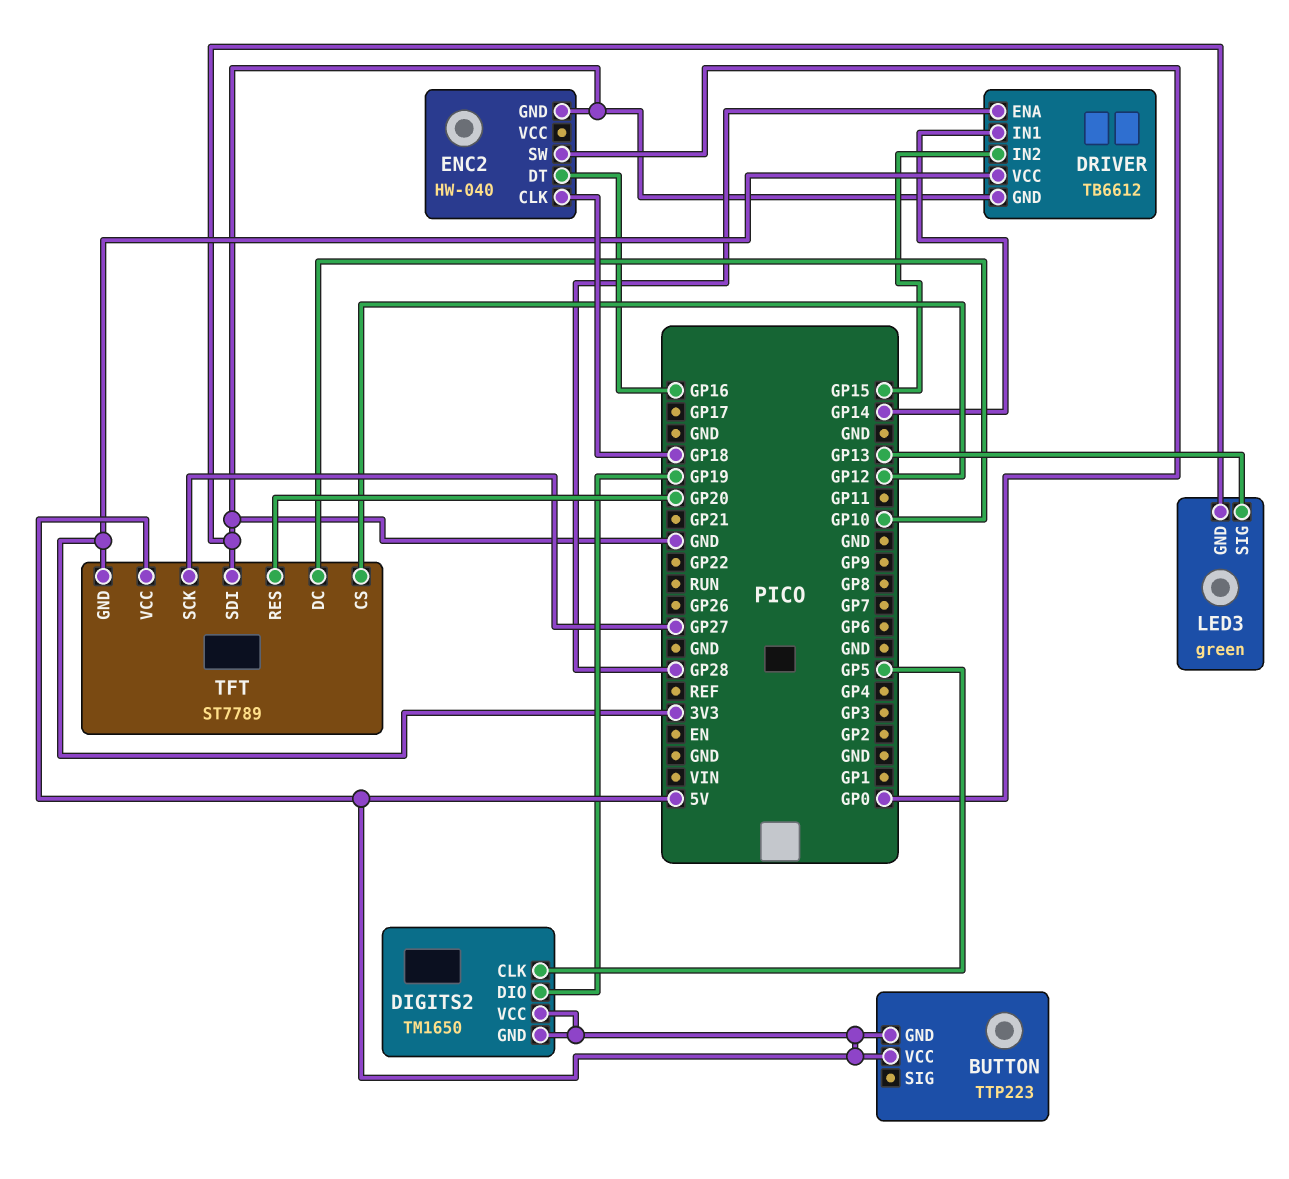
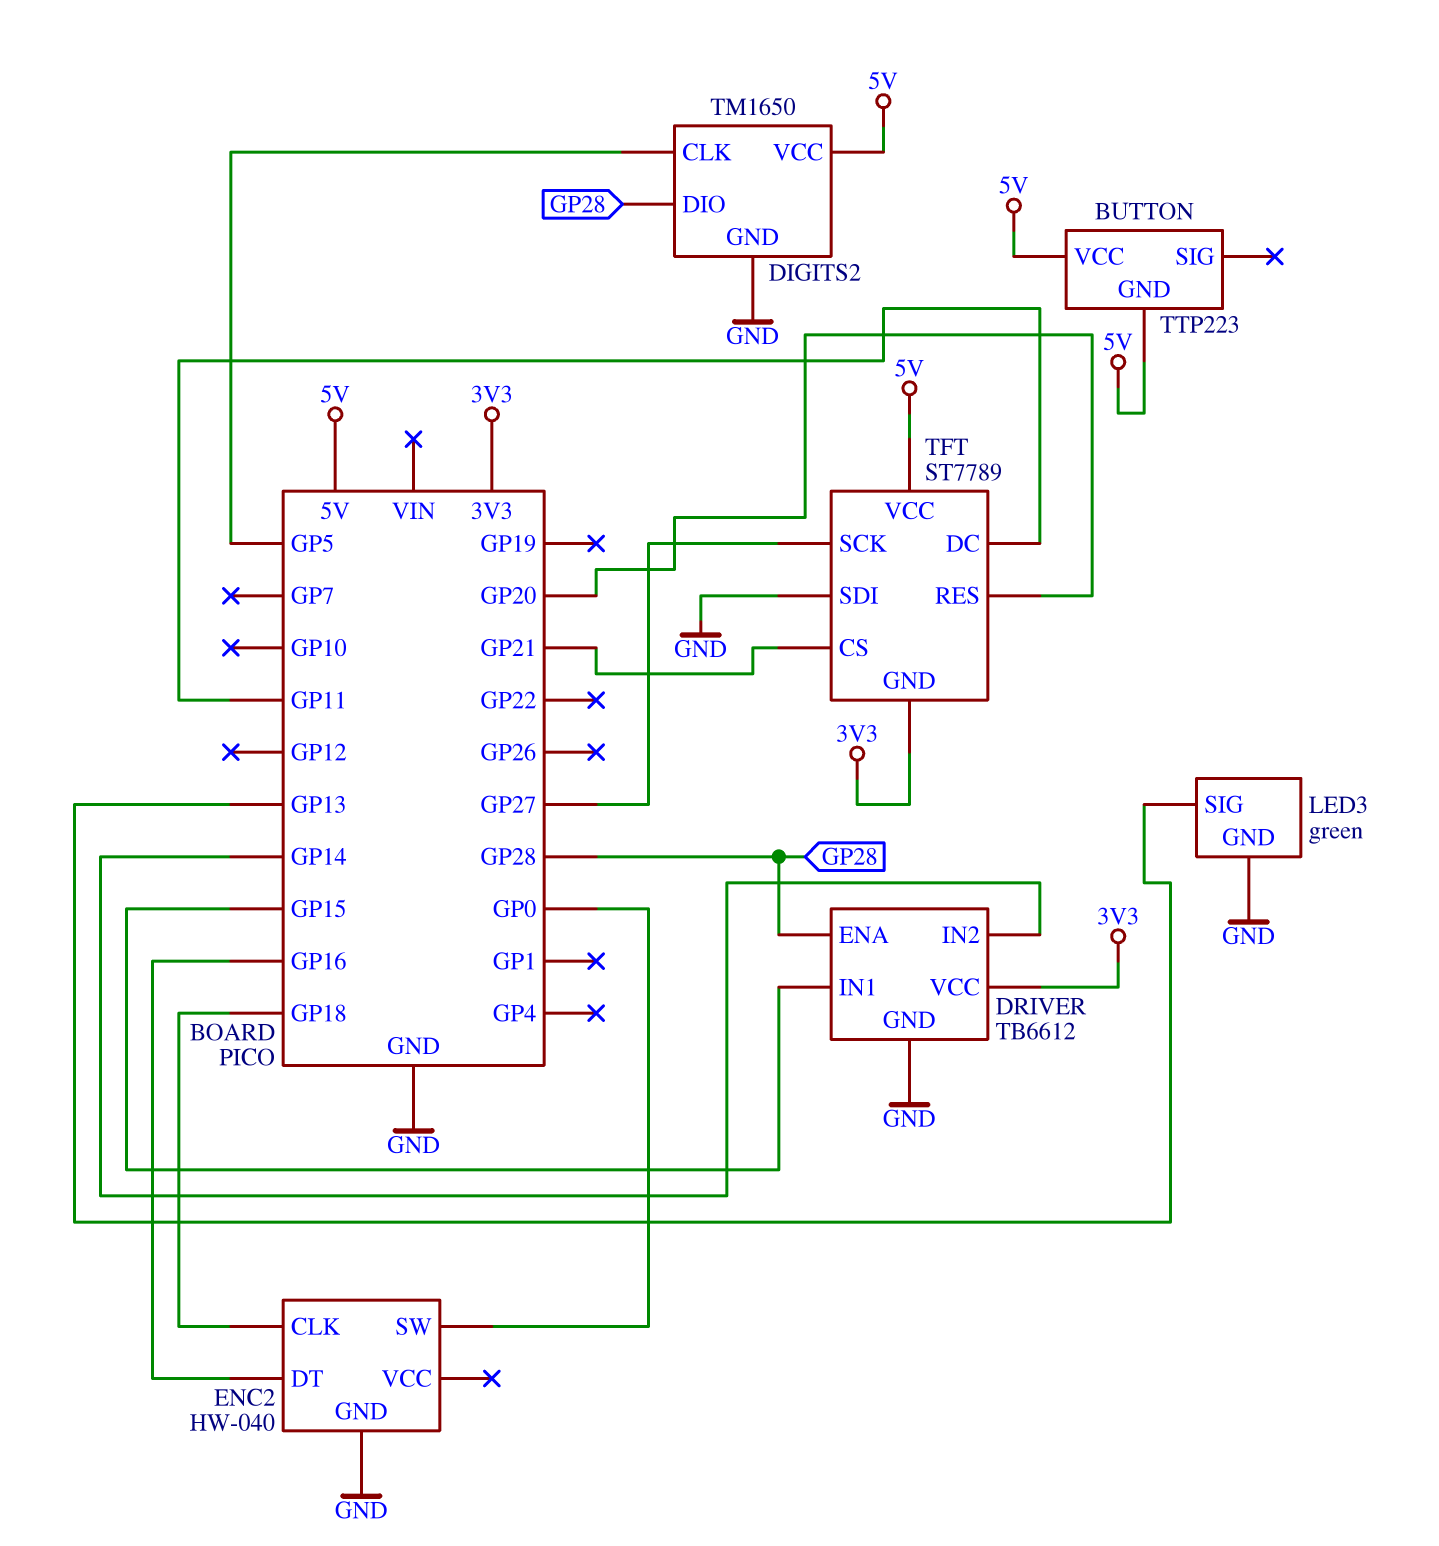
DIGITS2 pin DIO: GP19 -> GP28
DIGITS2 pin GND: 5V -> GND
DRIVER pin IN1: GP14 -> GP15
DRIVER pin IN2: GP15 -> GP14
TFT pin CS: GP12 -> GP21
TFT pin DC: GP10 -> GP11

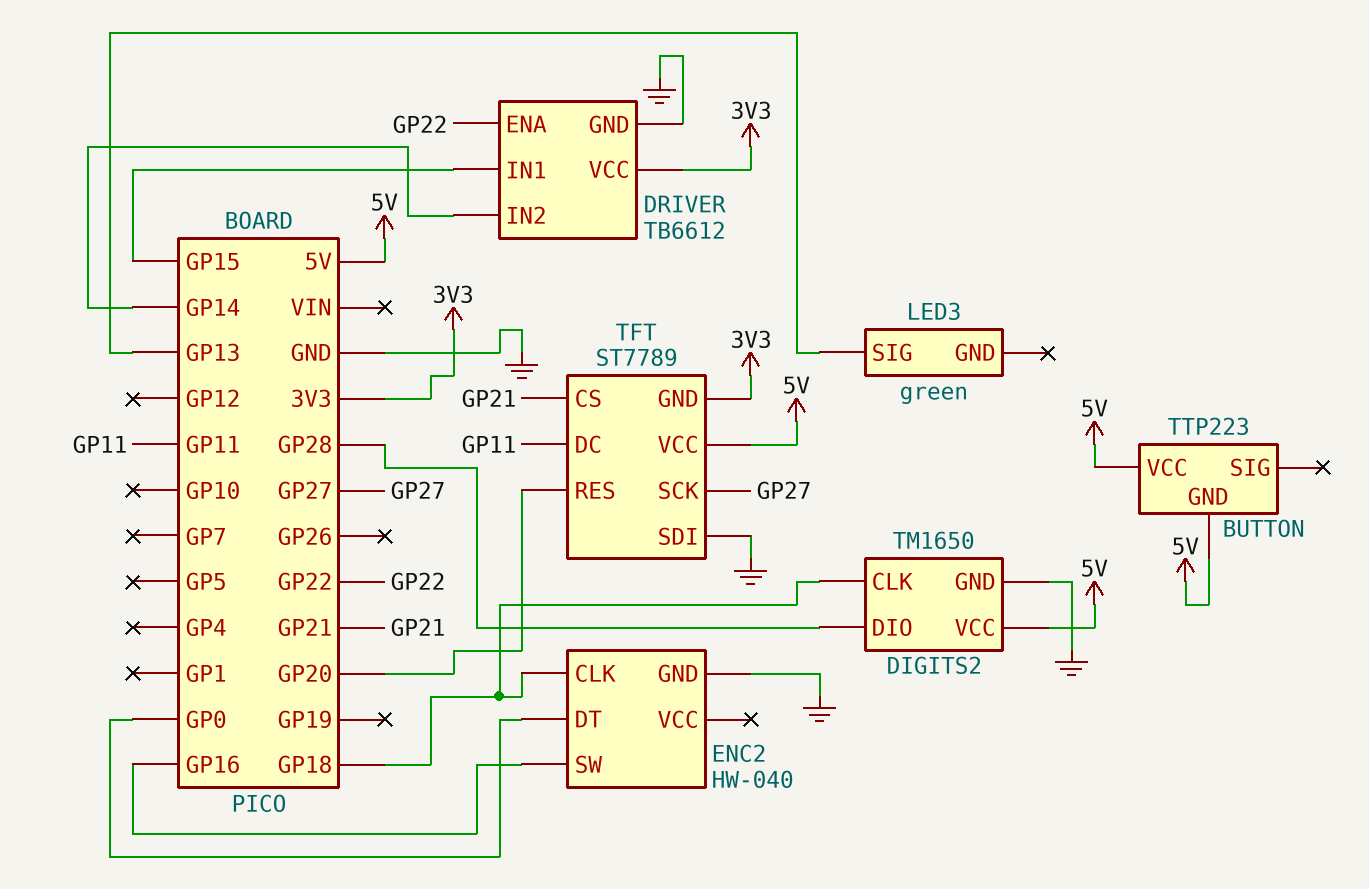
DIGITS2 pin CLK: GP5 -> GP18
DRIVER pin ENA: GP28 -> GP22
ENC2 pin DT: GP16 -> GP0
ENC2 pin SW: GP0 -> GP16
LED3 pin GND: GND -> none

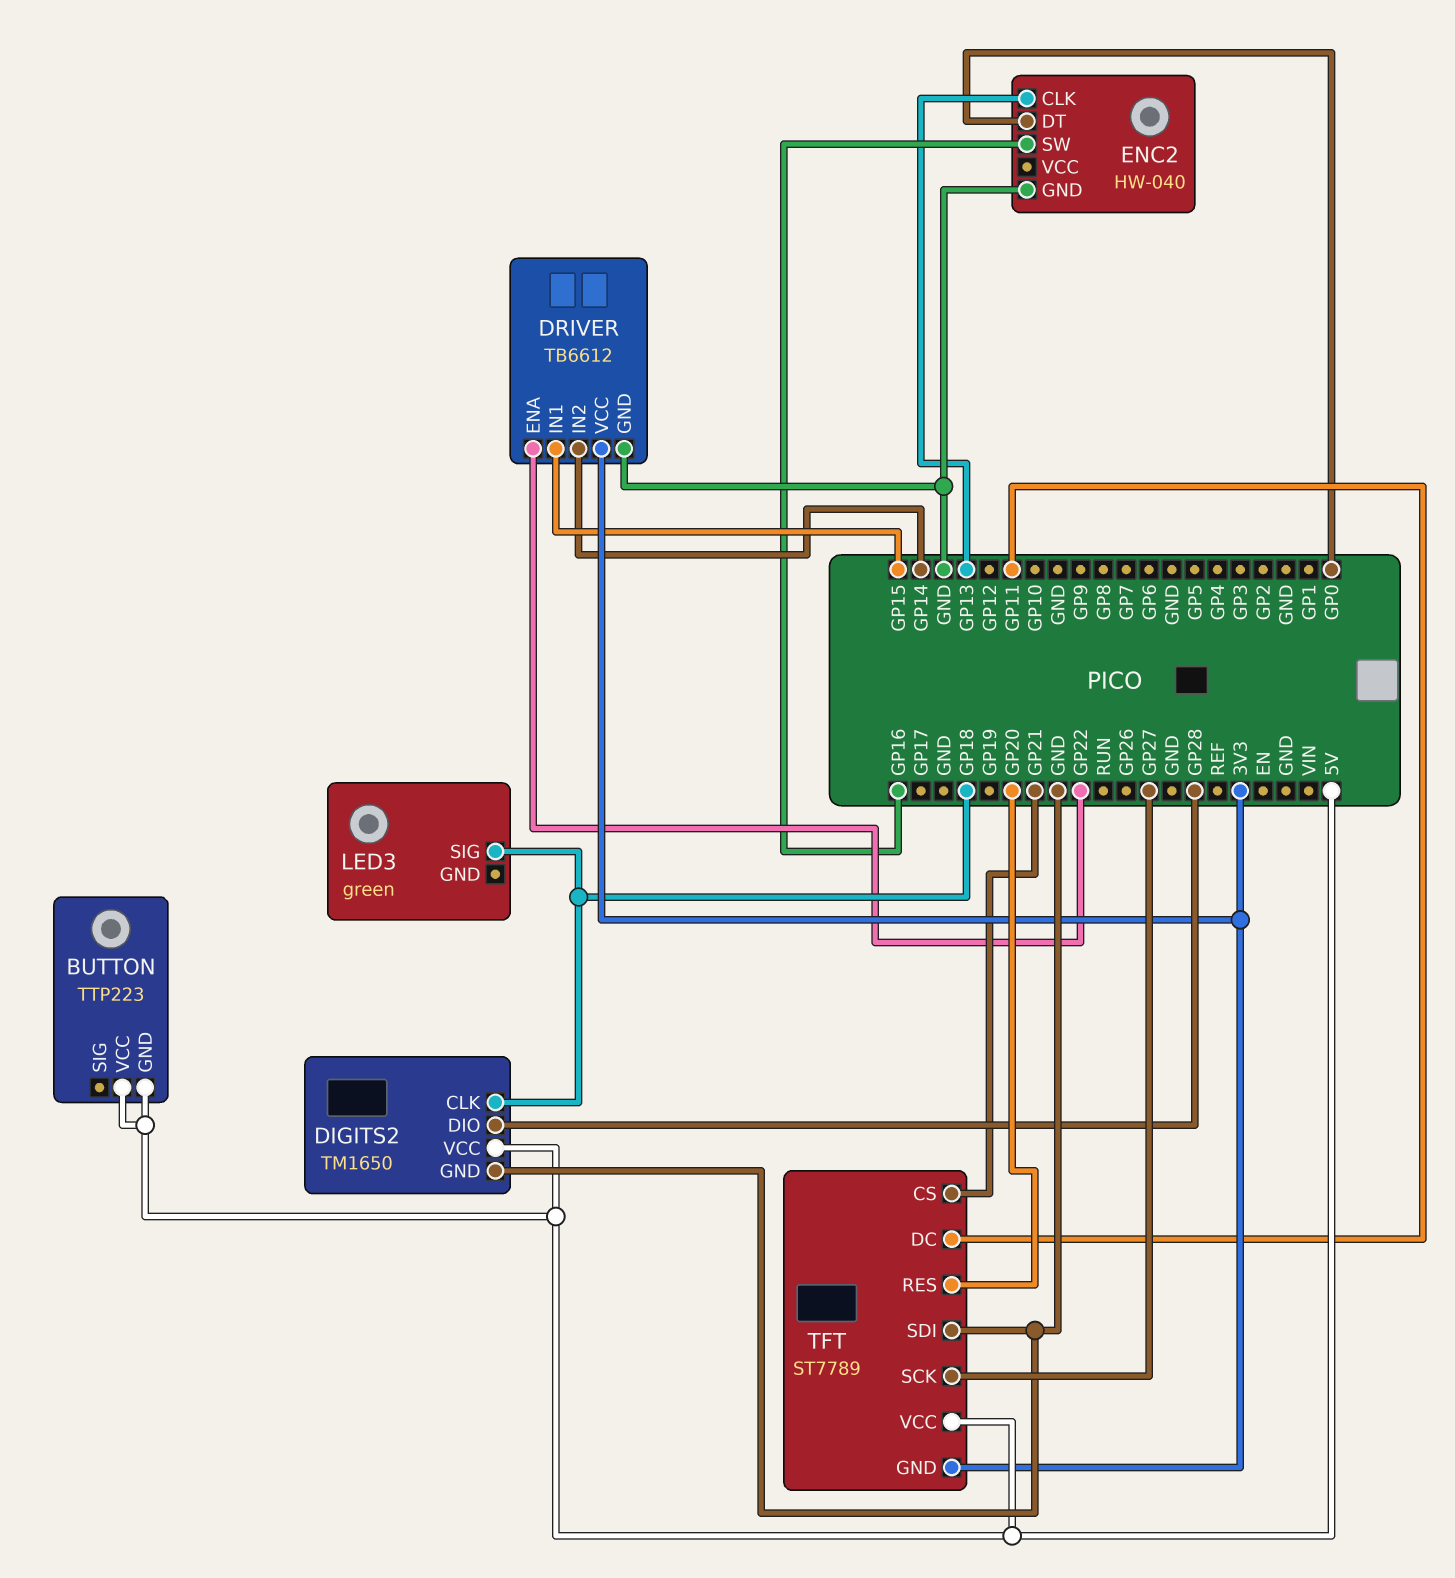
ENC2 pin CLK: GP18 -> GP13
LED3 pin SIG: GP13 -> GP18

